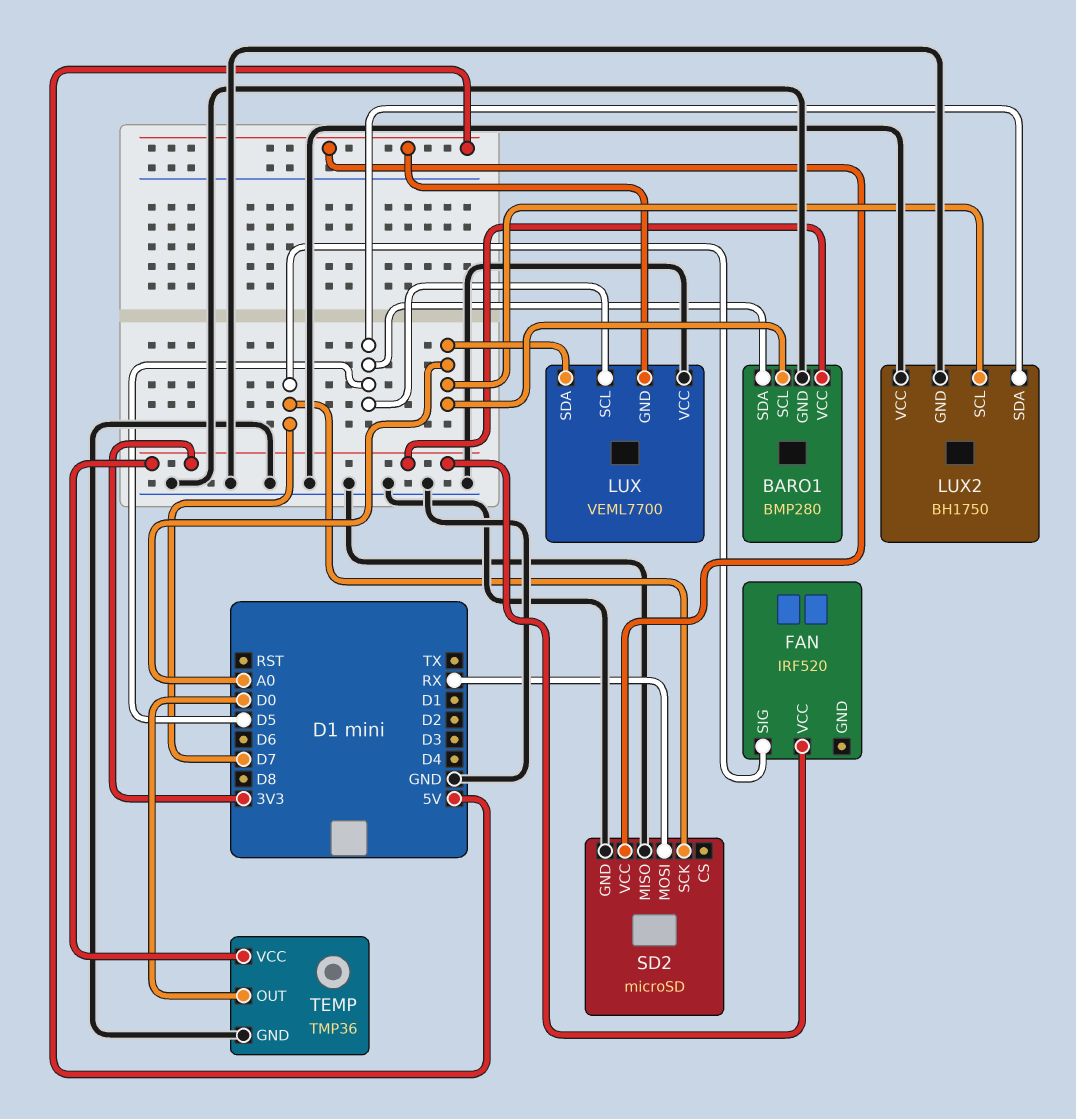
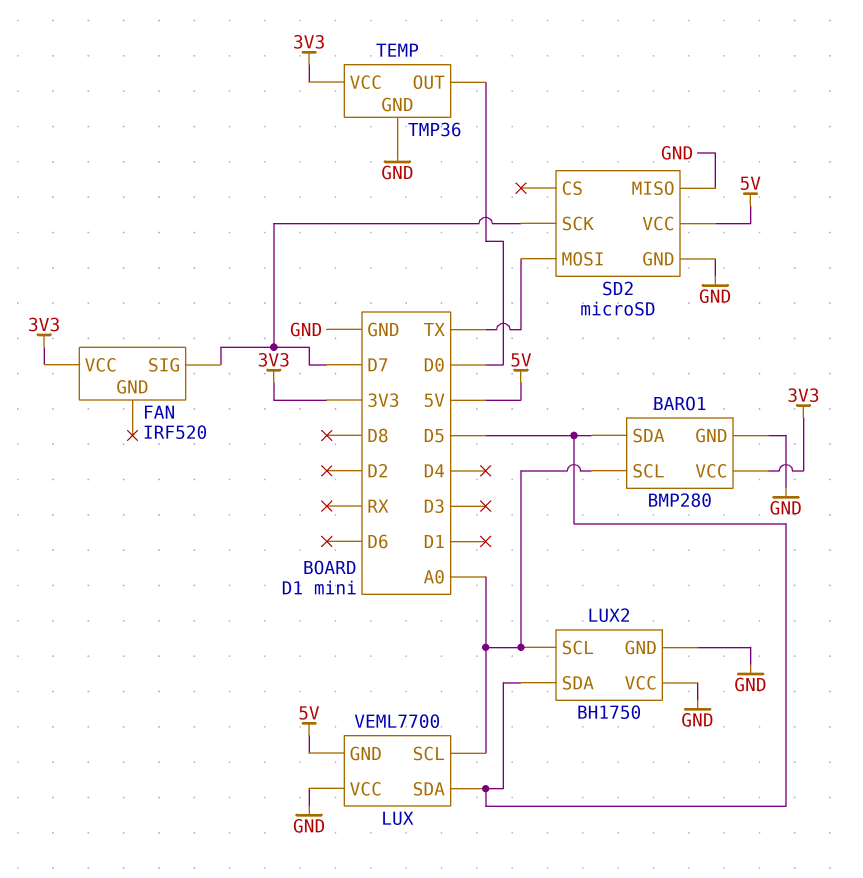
LUX pin SCL: D5 -> A0
LUX pin SDA: A0 -> D5
SD2 pin MOSI: RX -> TX

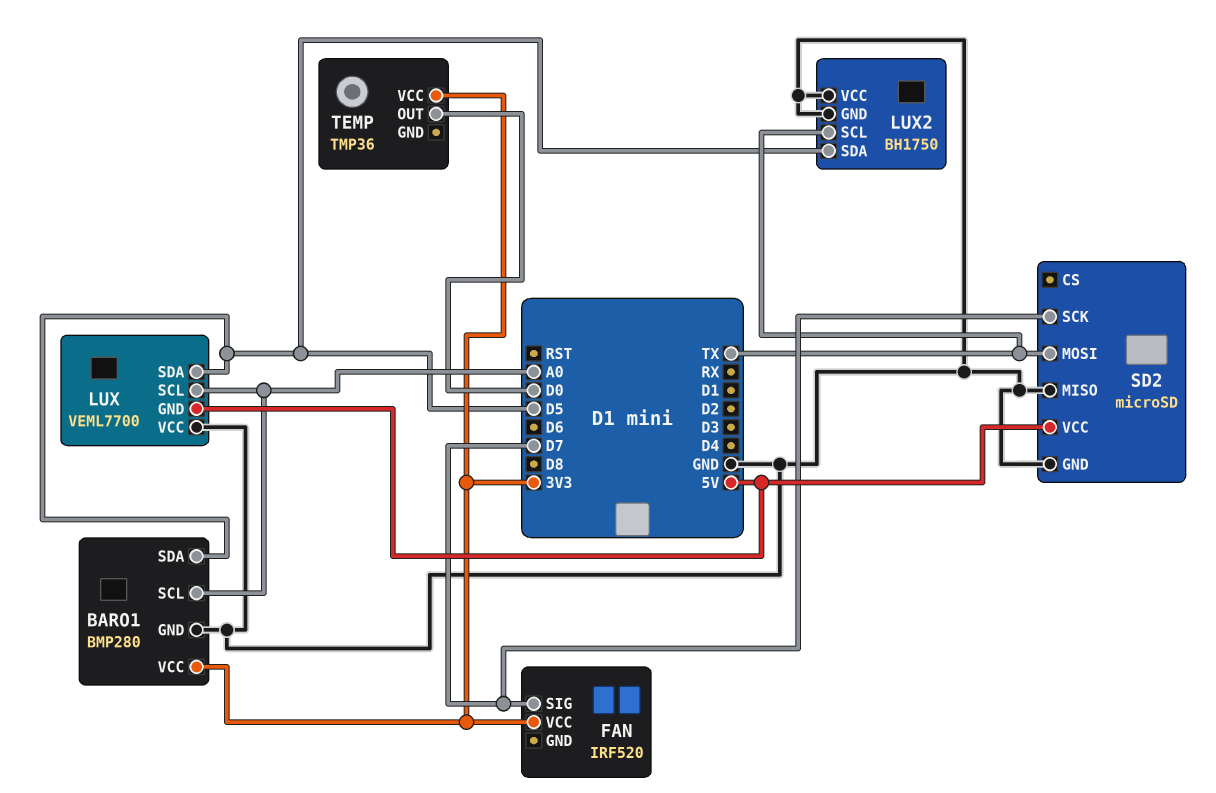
LUX2 pin SCL: A0 -> TX
TEMP pin GND: GND -> none

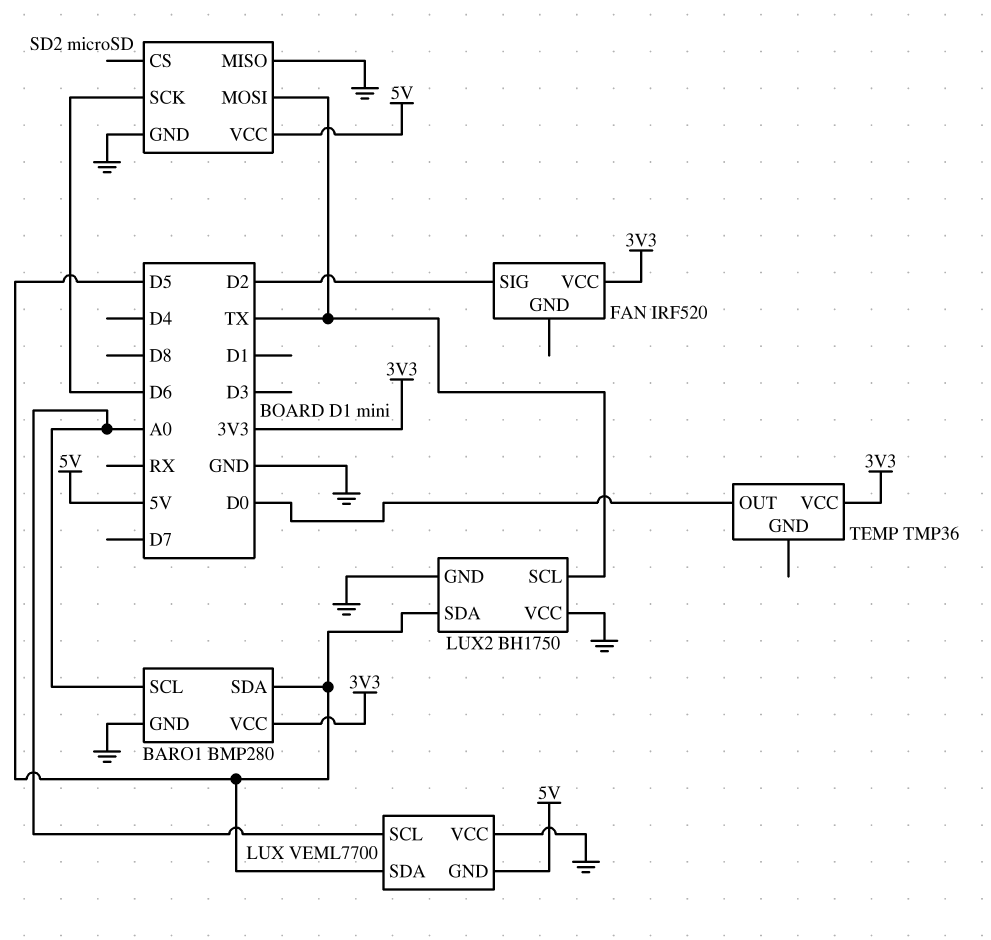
FAN pin SIG: D7 -> D2
SD2 pin SCK: D7 -> D6

